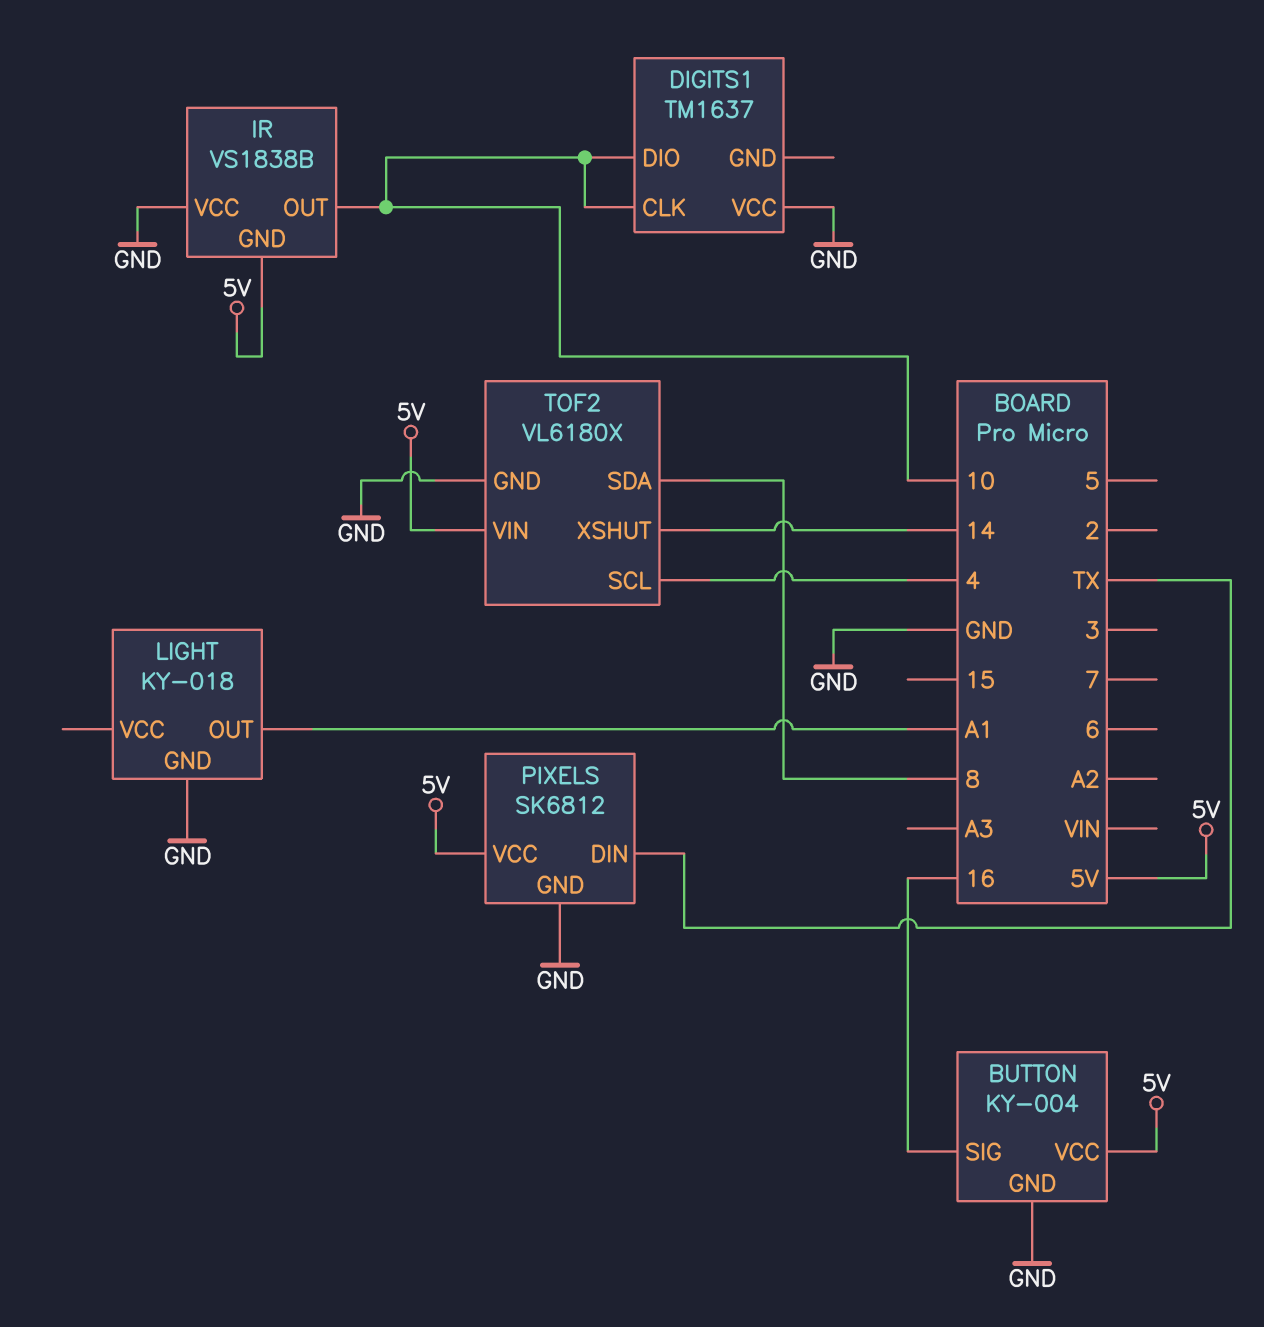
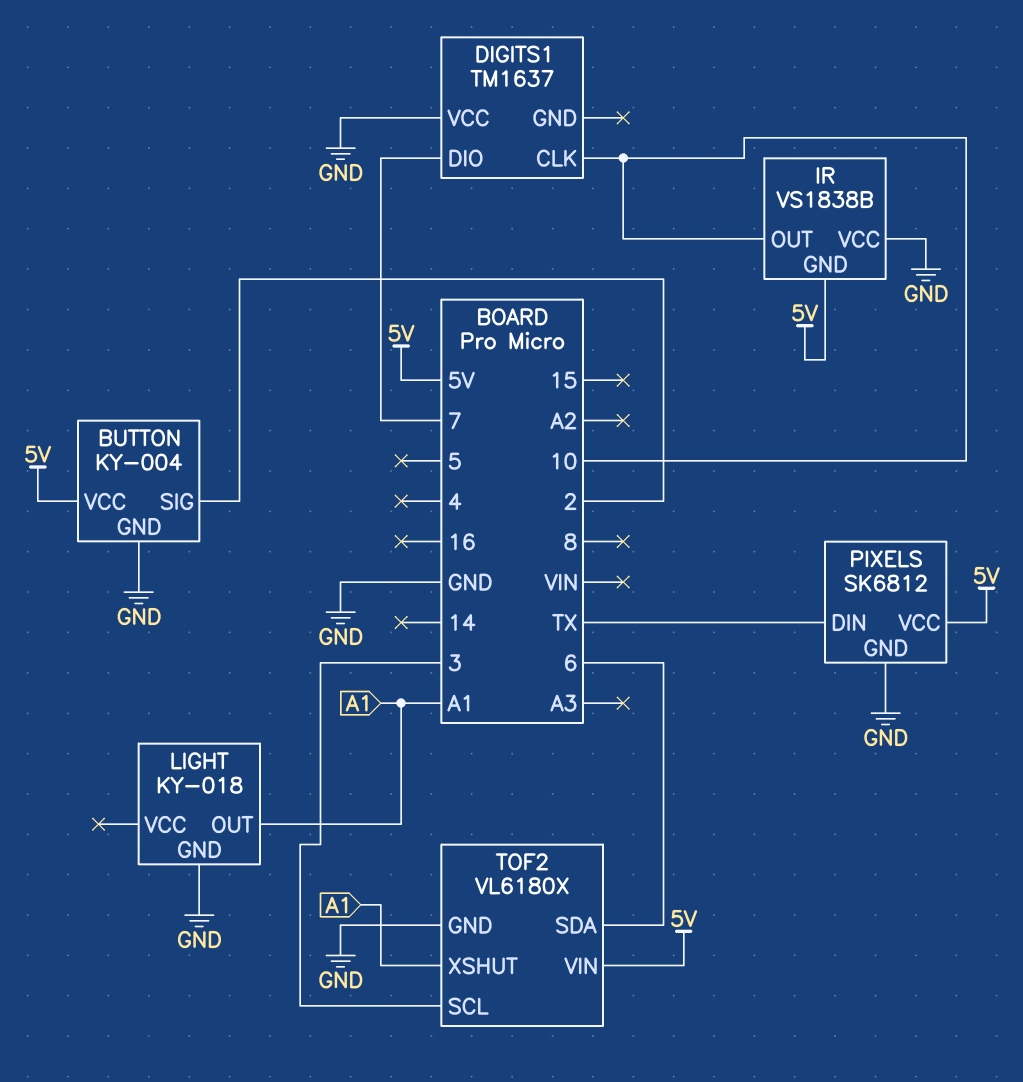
BUTTON pin SIG: 16 -> 2
DIGITS1 pin DIO: 10 -> 7
TOF2 pin SCL: 4 -> 3
TOF2 pin SDA: 8 -> 6
TOF2 pin XSHUT: 14 -> A1

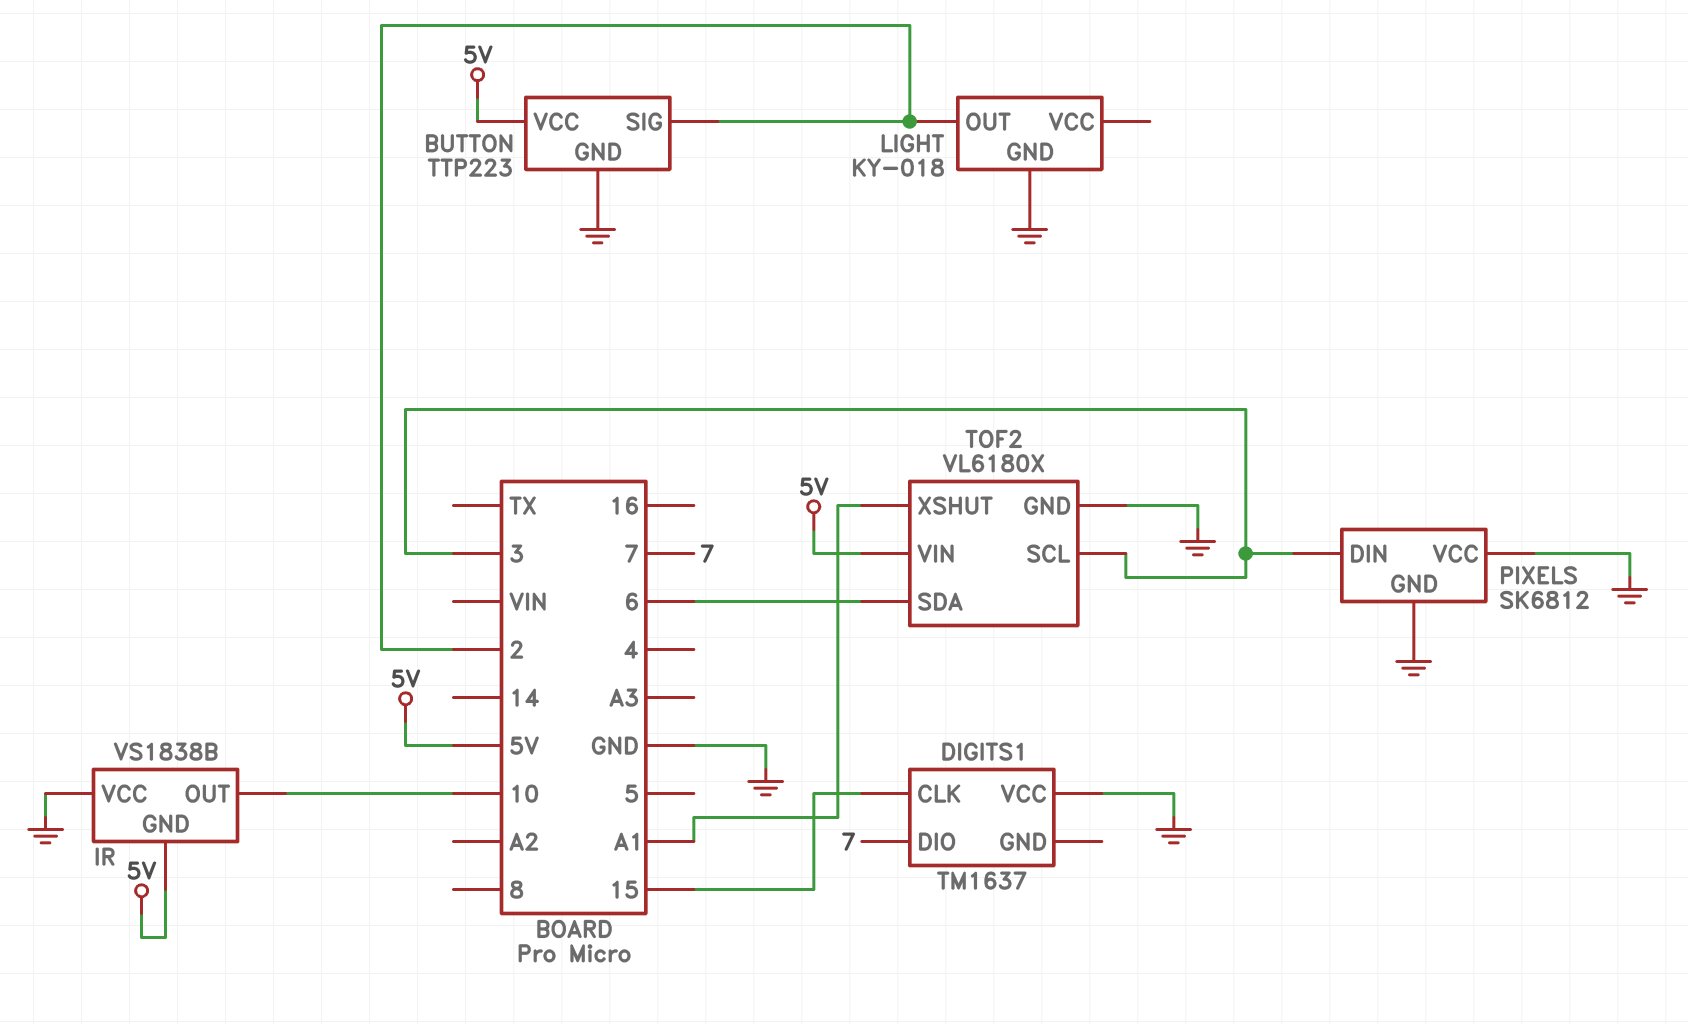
BUTTON: KY-004 -> TTP223
DIGITS1 pin CLK: 10 -> 15
LIGHT pin OUT: A1 -> 2
PIXELS pin DIN: TX -> 3
PIXELS pin VCC: 5V -> GND

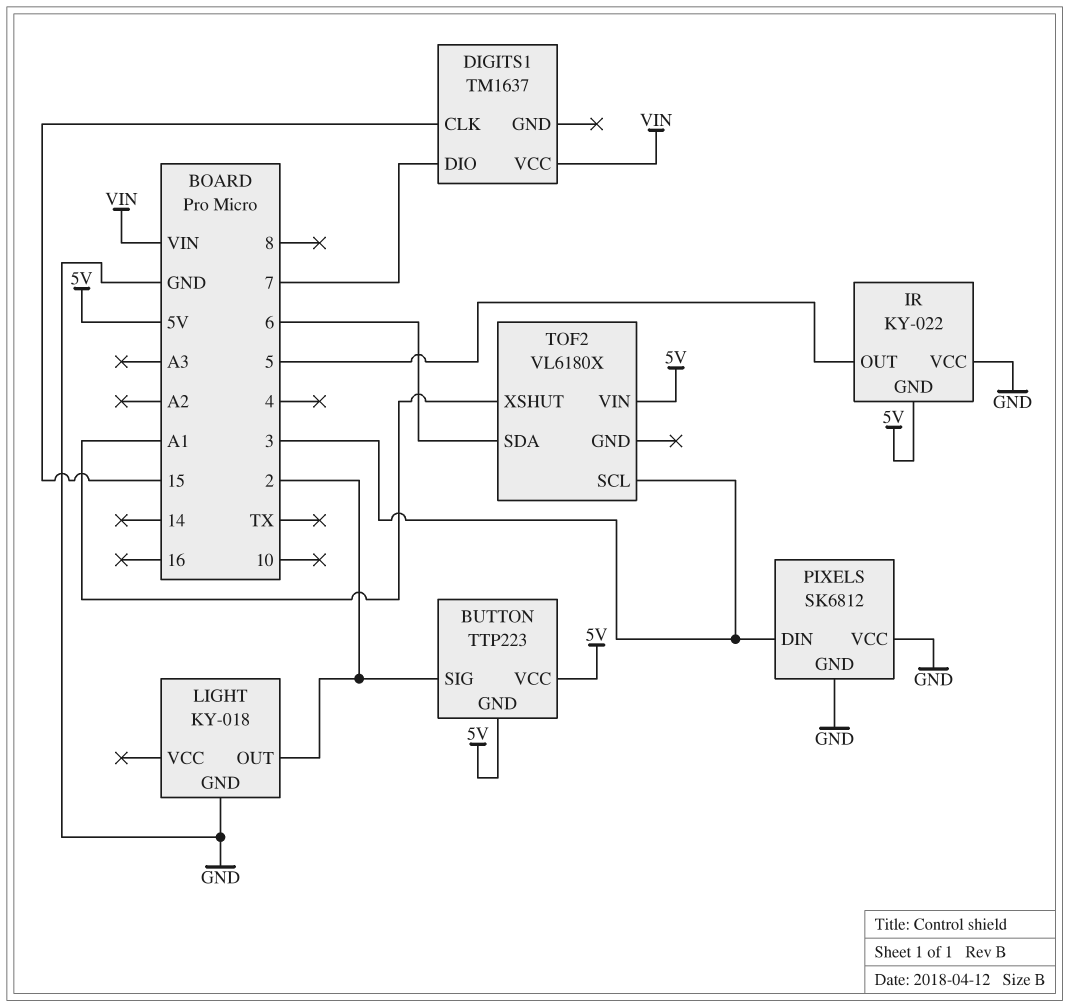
BUTTON pin GND: GND -> 5V
DIGITS1 pin VCC: GND -> VIN
IR: VS1838B -> KY-022
IR pin OUT: 10 -> 5
TOF2 pin GND: GND -> none

